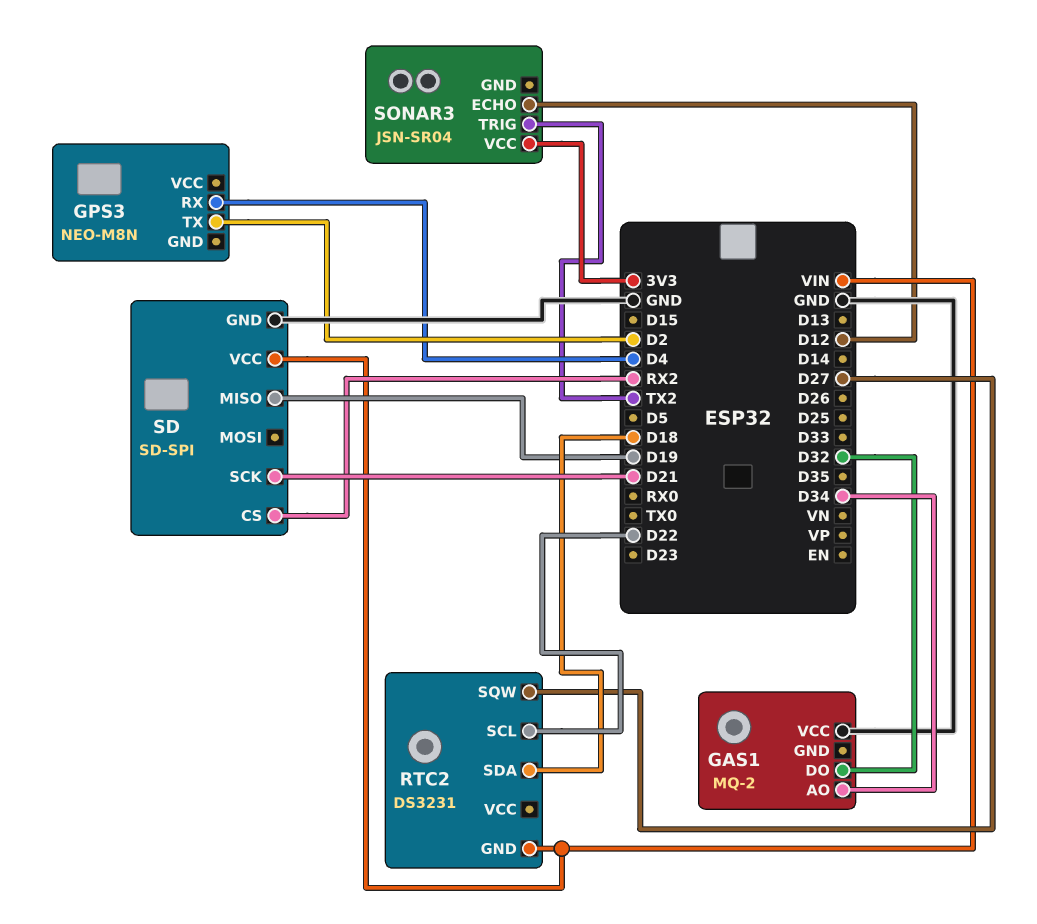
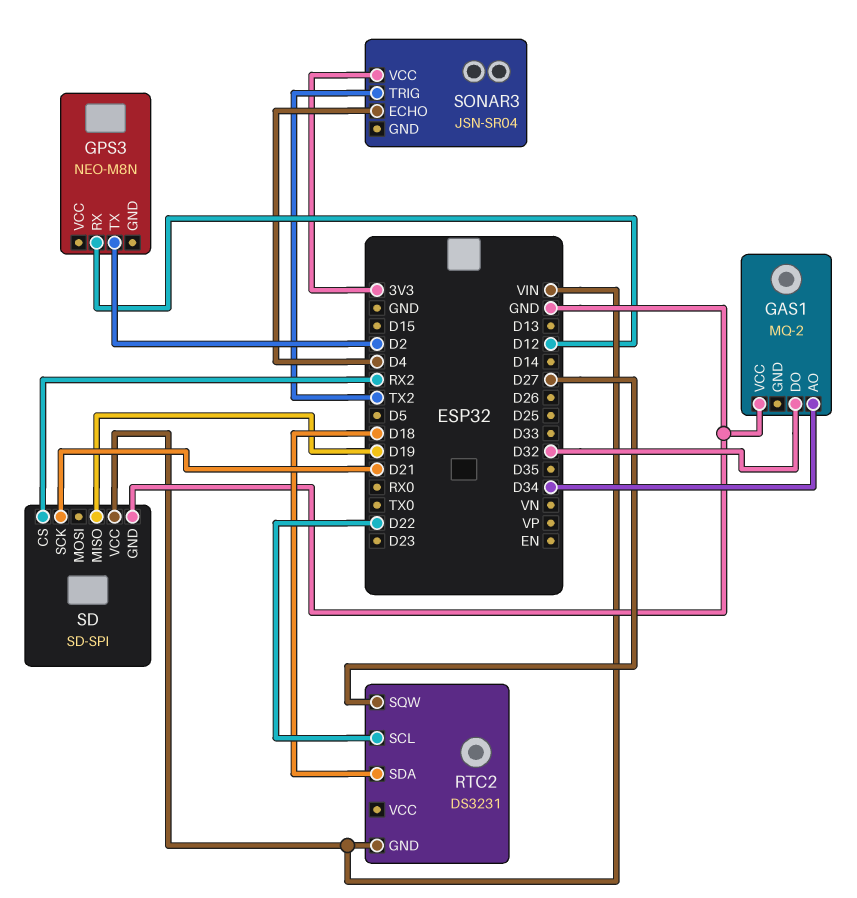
GPS3 pin RX: D4 -> D12
SONAR3 pin ECHO: D12 -> D4

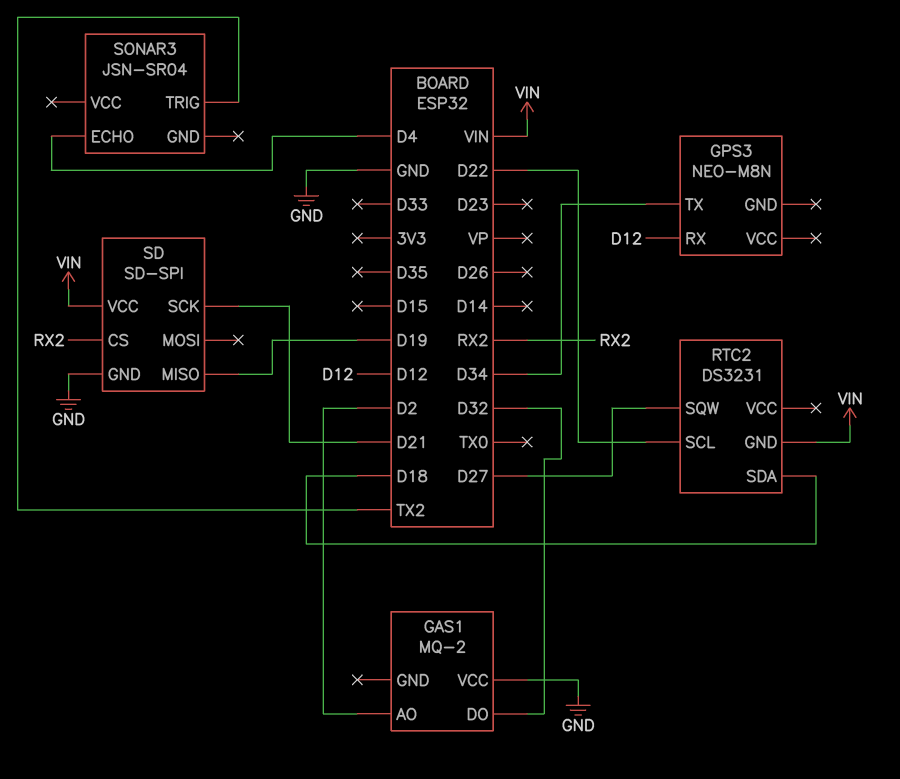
GAS1 pin AO: D34 -> D2
GPS3 pin TX: D2 -> D34
SONAR3 pin VCC: 3V3 -> none

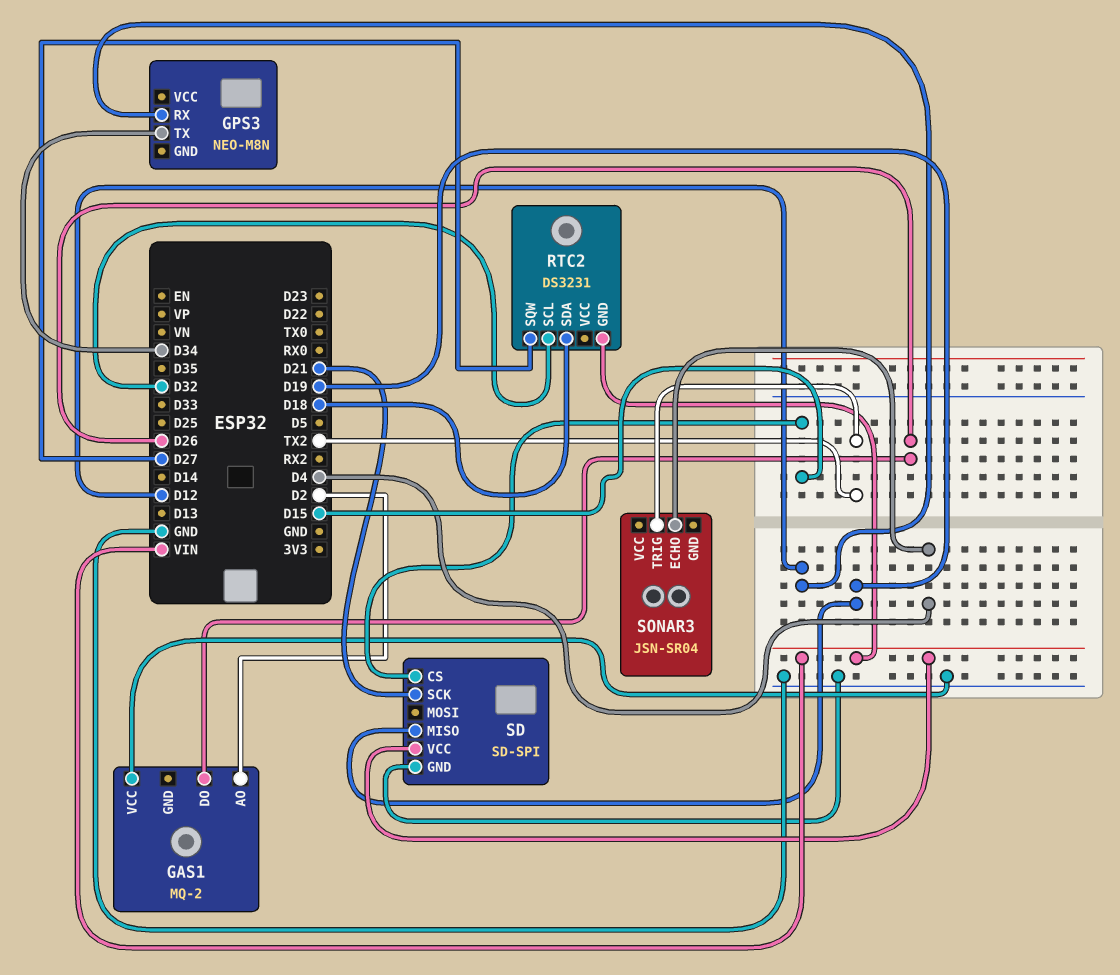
GAS1 pin DO: D32 -> D26
RTC2 pin SCL: D22 -> D32
SD pin CS: RX2 -> D15

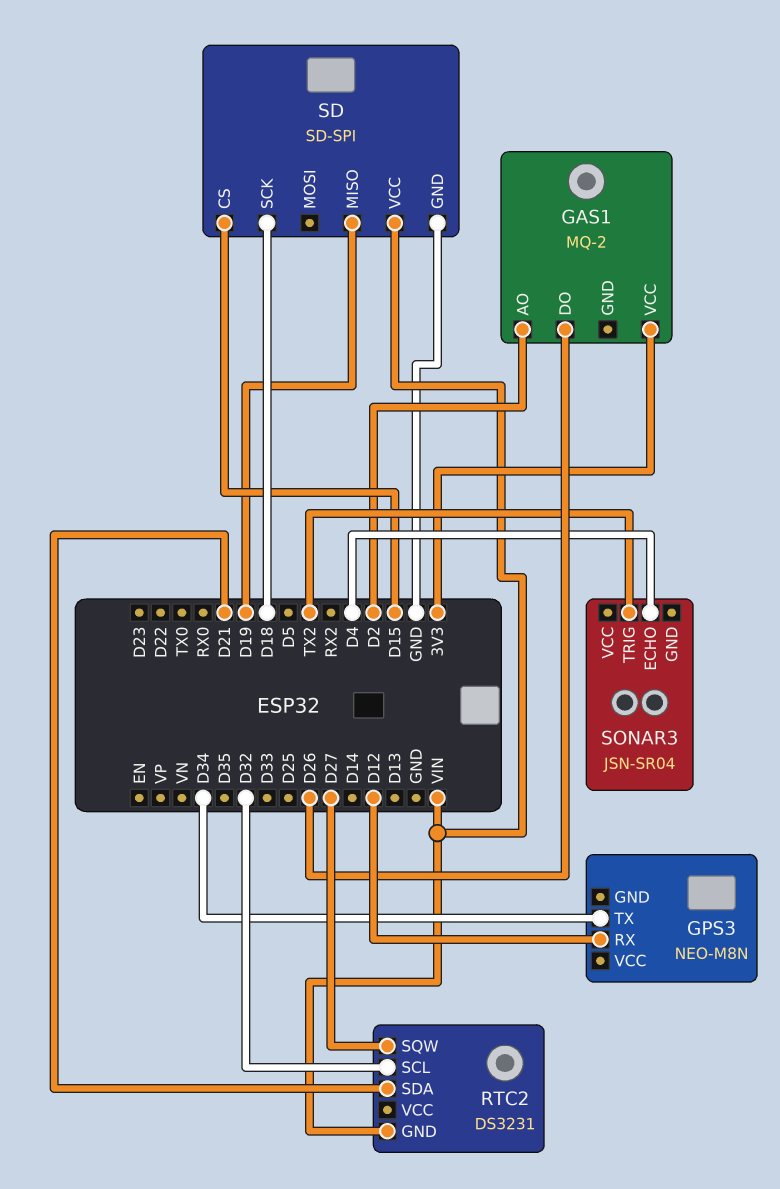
GAS1 pin VCC: GND -> 3V3
RTC2 pin SDA: D18 -> D21
SD pin SCK: D21 -> D18

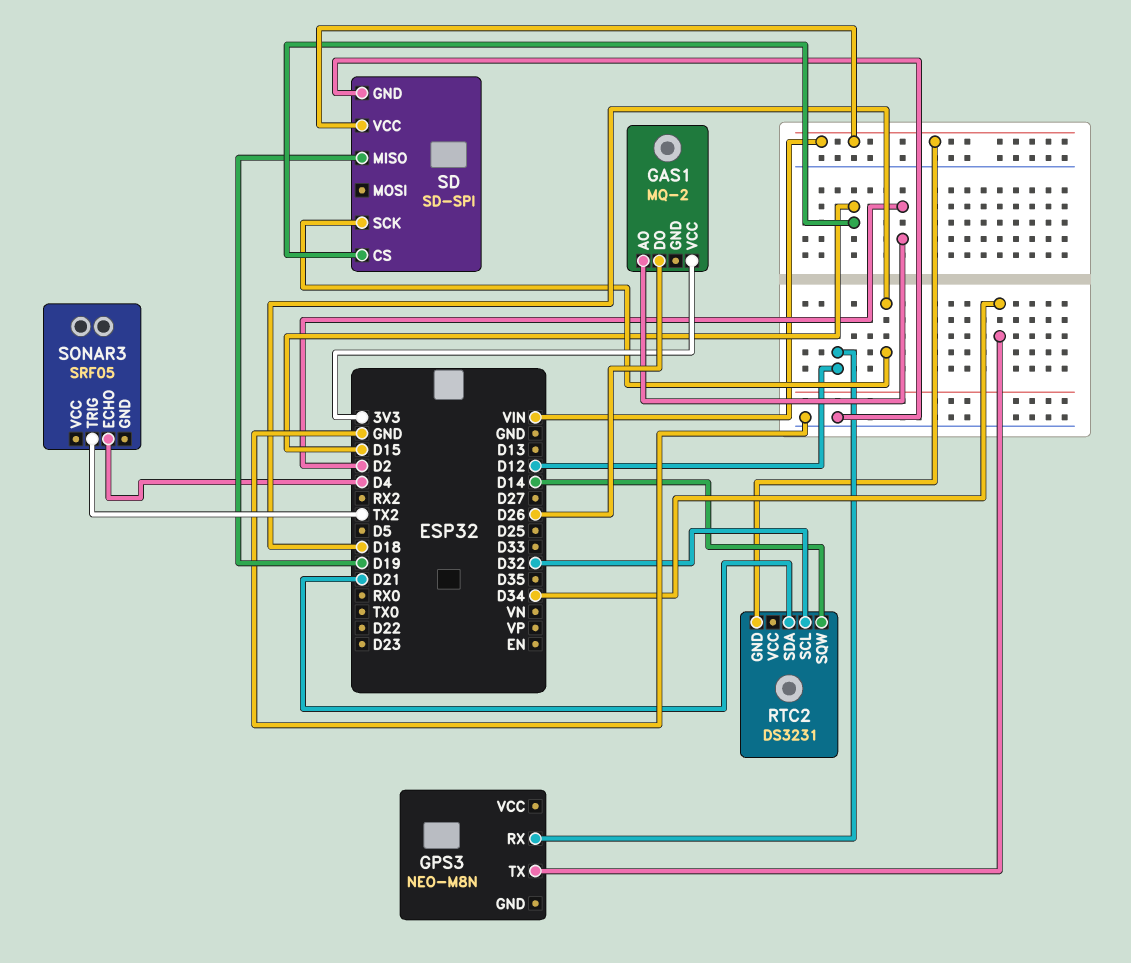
RTC2 pin SQW: D27 -> D14
SONAR3: JSN-SR04 -> SRF05

